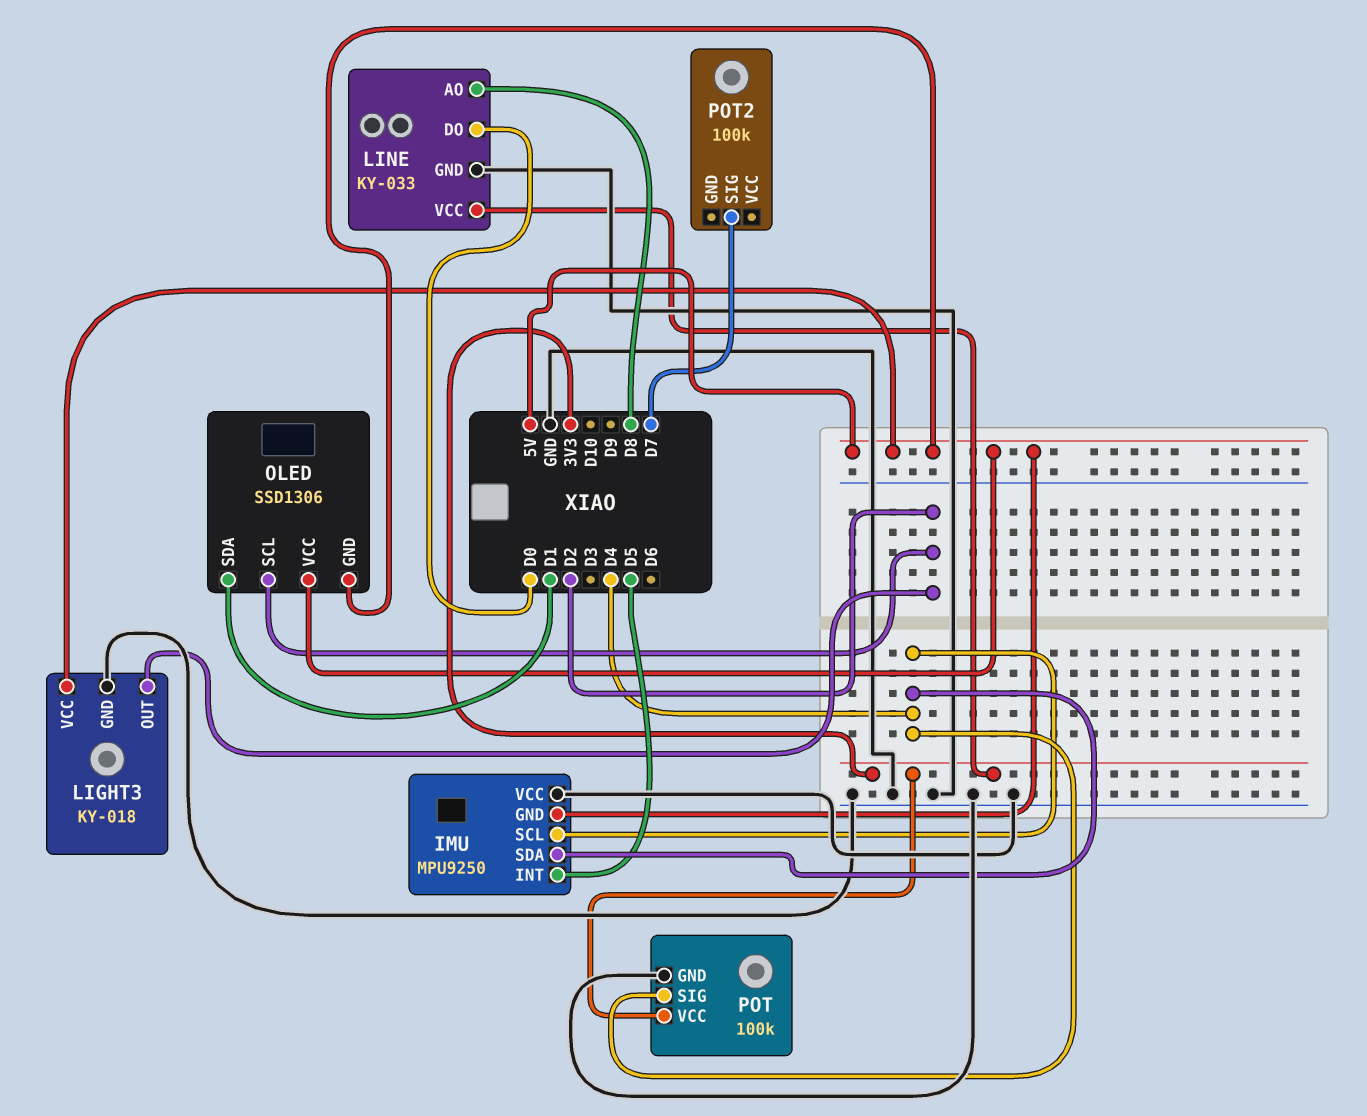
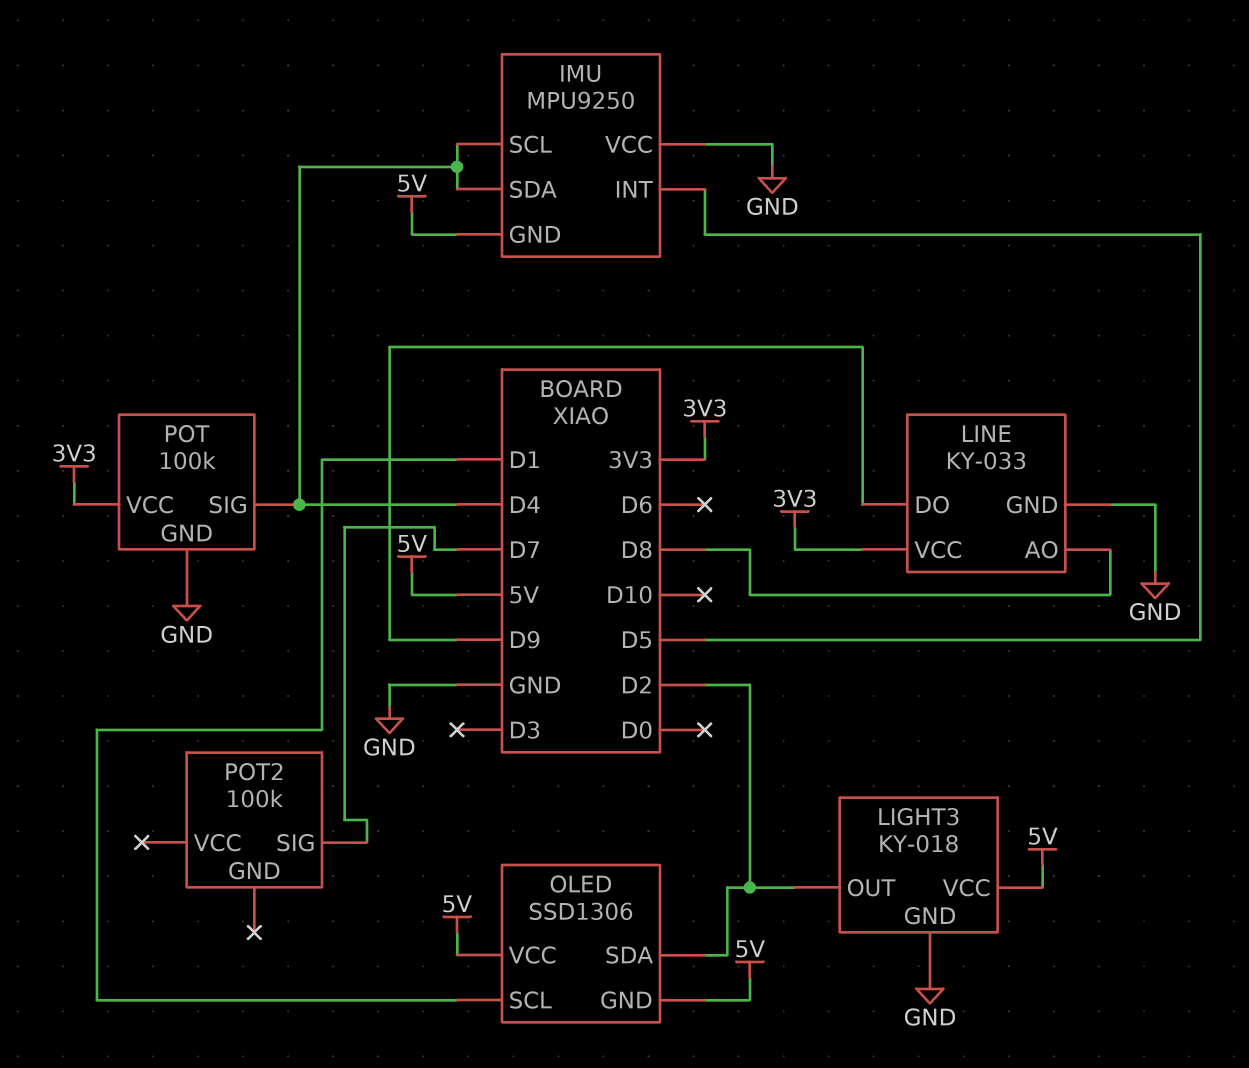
LINE pin DO: D0 -> D9
OLED pin SCL: D2 -> D1
OLED pin SDA: D1 -> D2

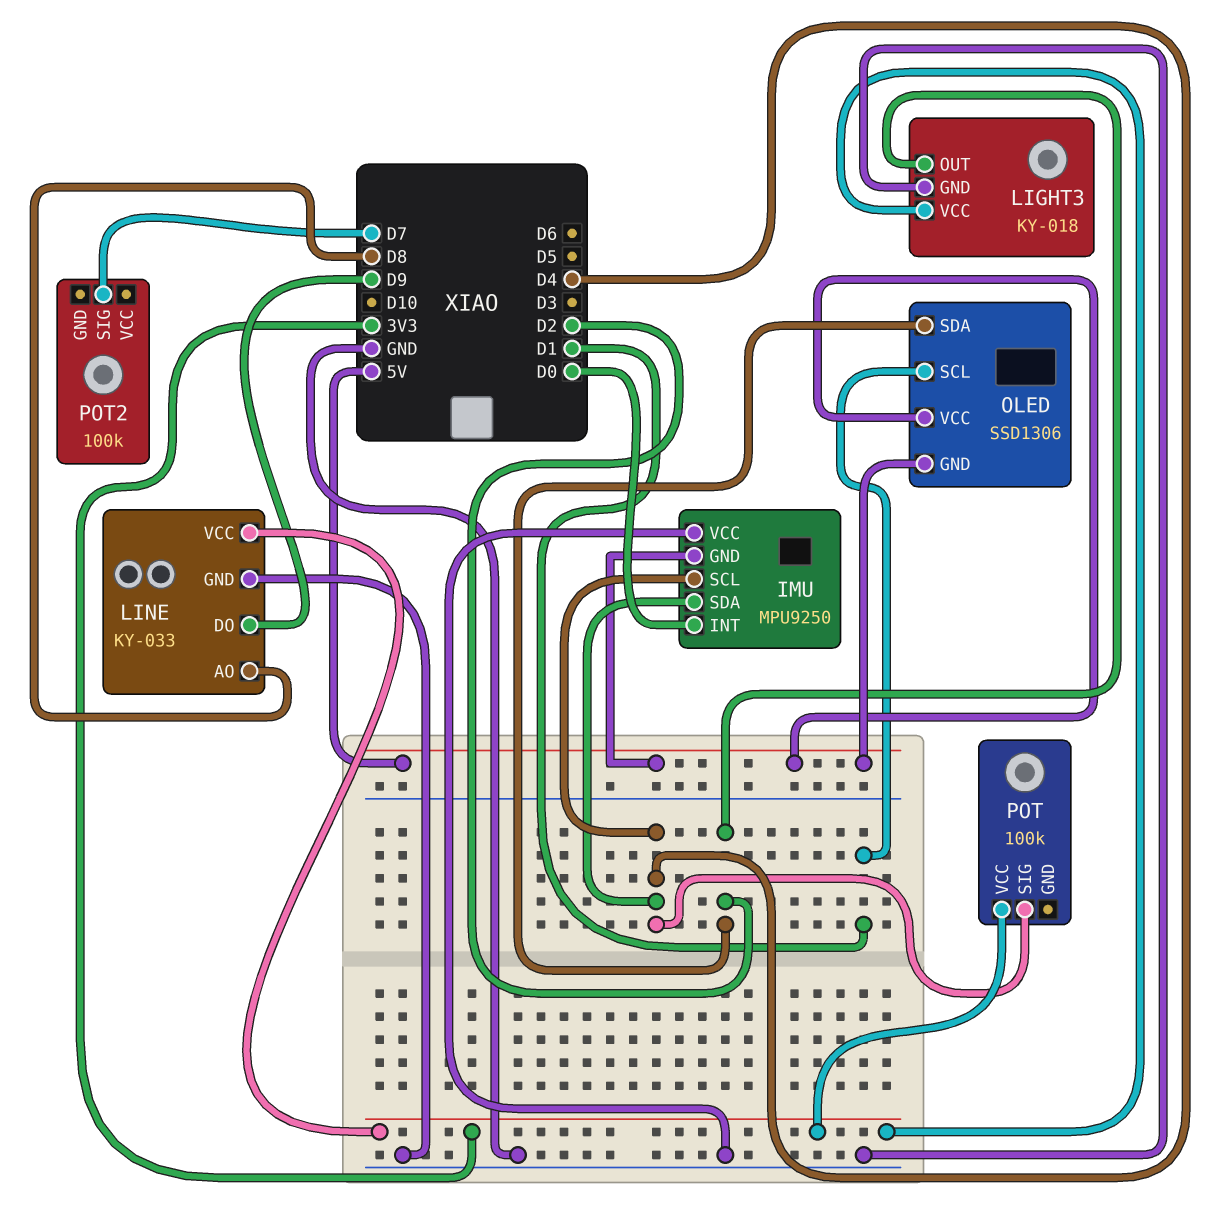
IMU pin INT: D5 -> D0
LIGHT3 pin VCC: 5V -> 3V3
POT pin GND: GND -> none

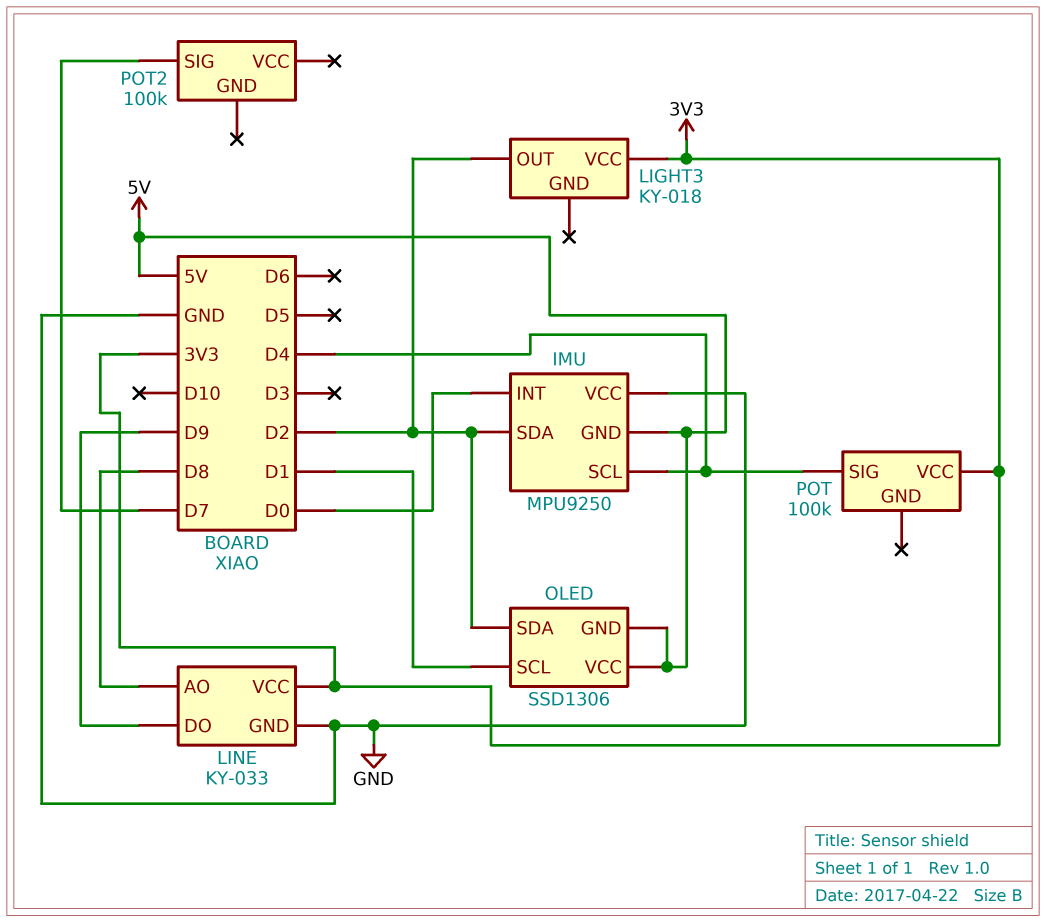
IMU pin SDA: D4 -> D2
LIGHT3 pin GND: GND -> none

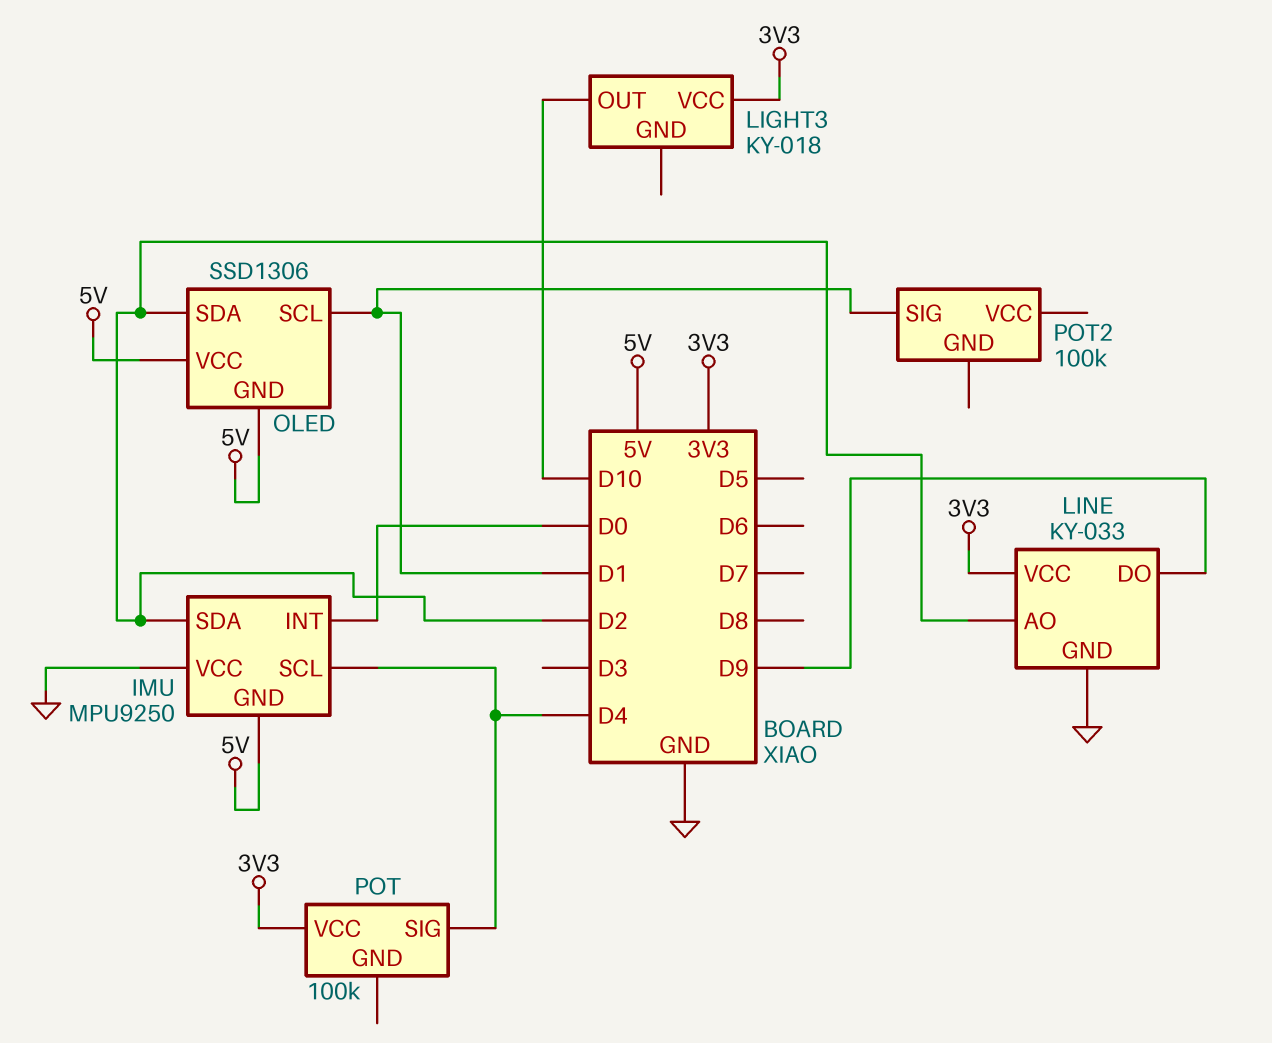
LIGHT3 pin OUT: D2 -> D10
LINE pin AO: D8 -> D2
POT2 pin SIG: D7 -> D1

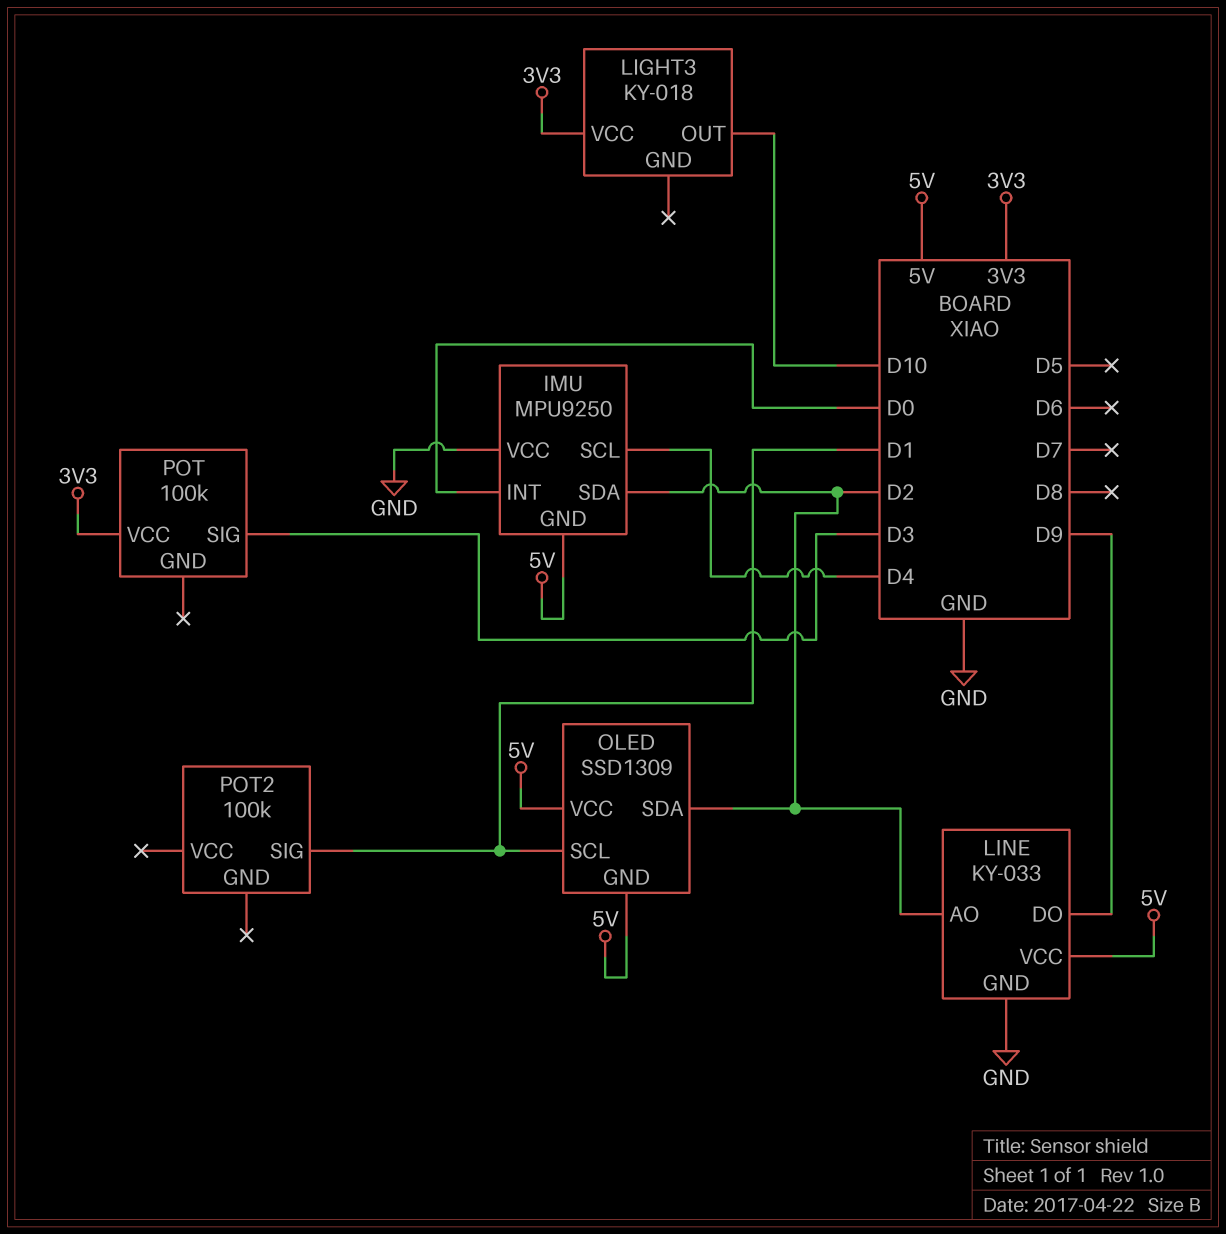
LINE pin VCC: 3V3 -> 5V
OLED: SSD1306 -> SSD1309
POT pin SIG: D4 -> D3

